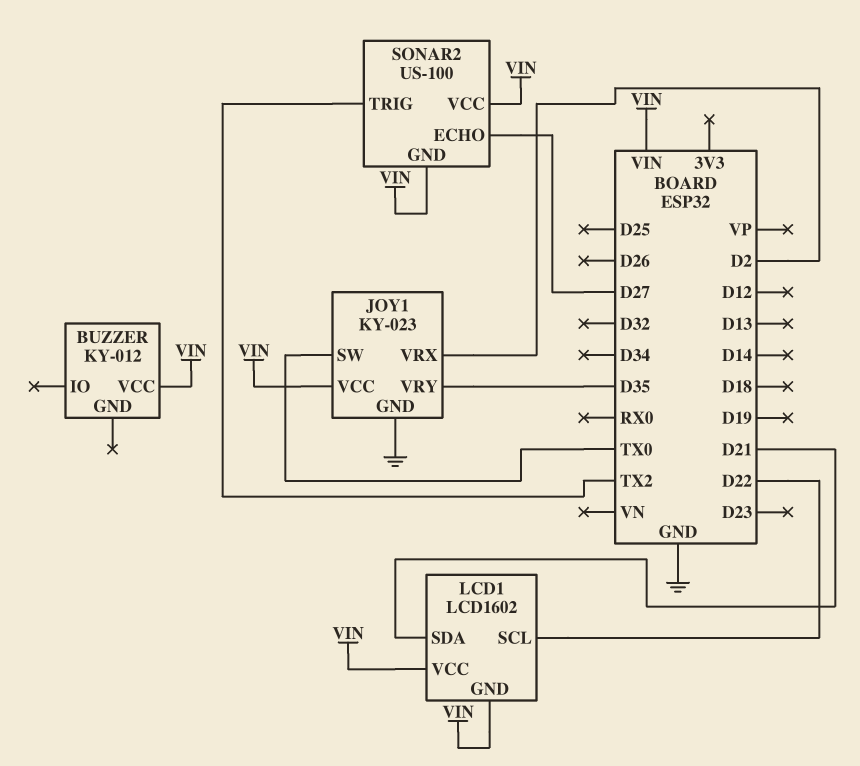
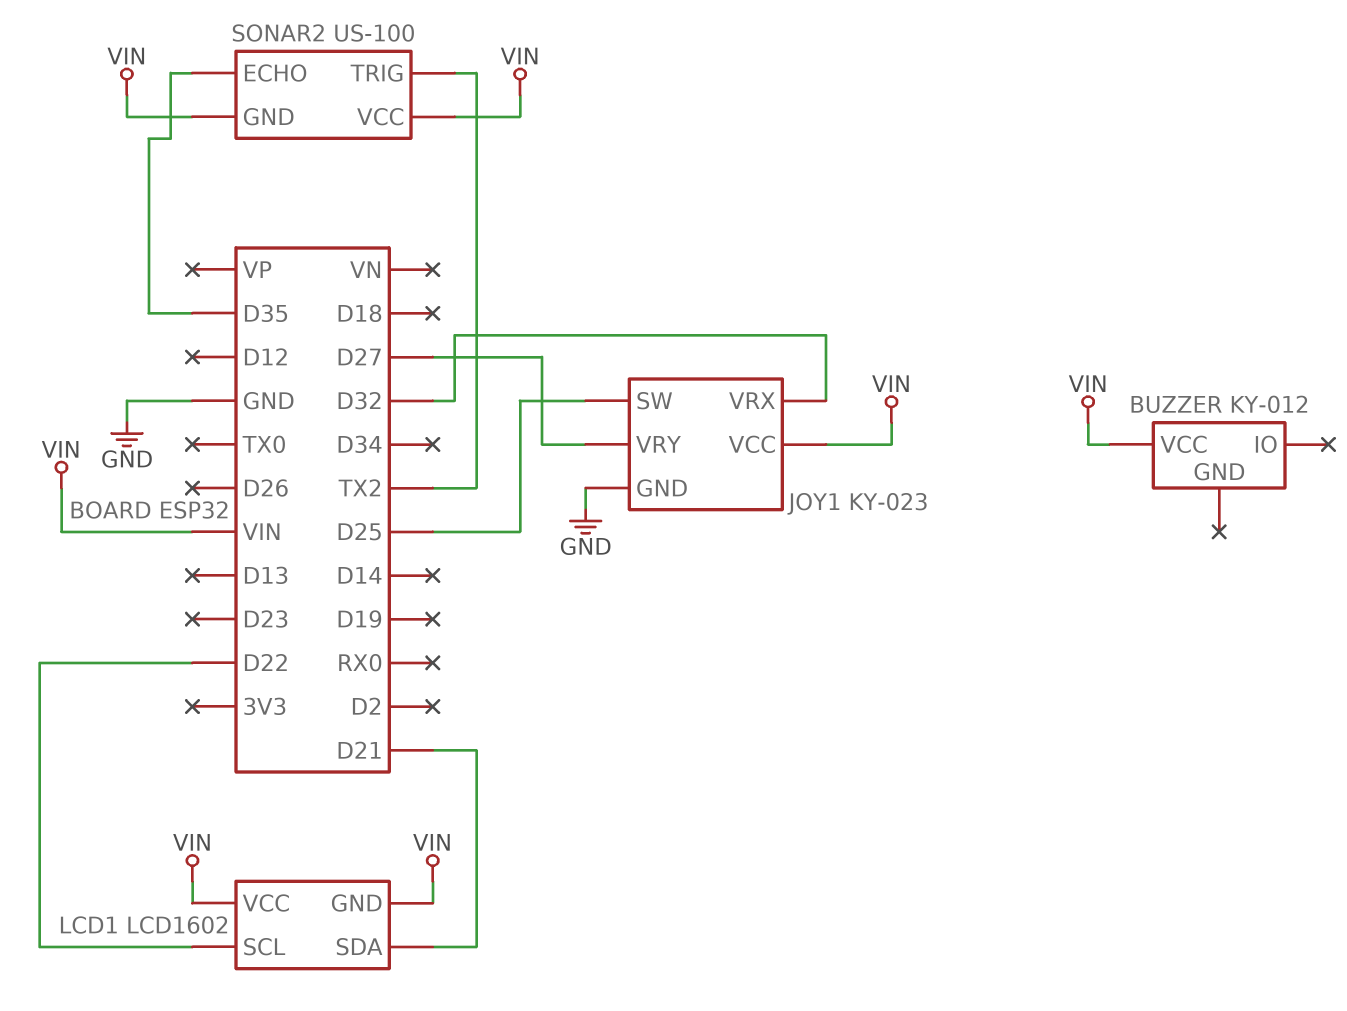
JOY1 pin SW: TX0 -> D25
JOY1 pin VRX: D2 -> D32
JOY1 pin VRY: D35 -> D27
SONAR2 pin ECHO: D27 -> D35

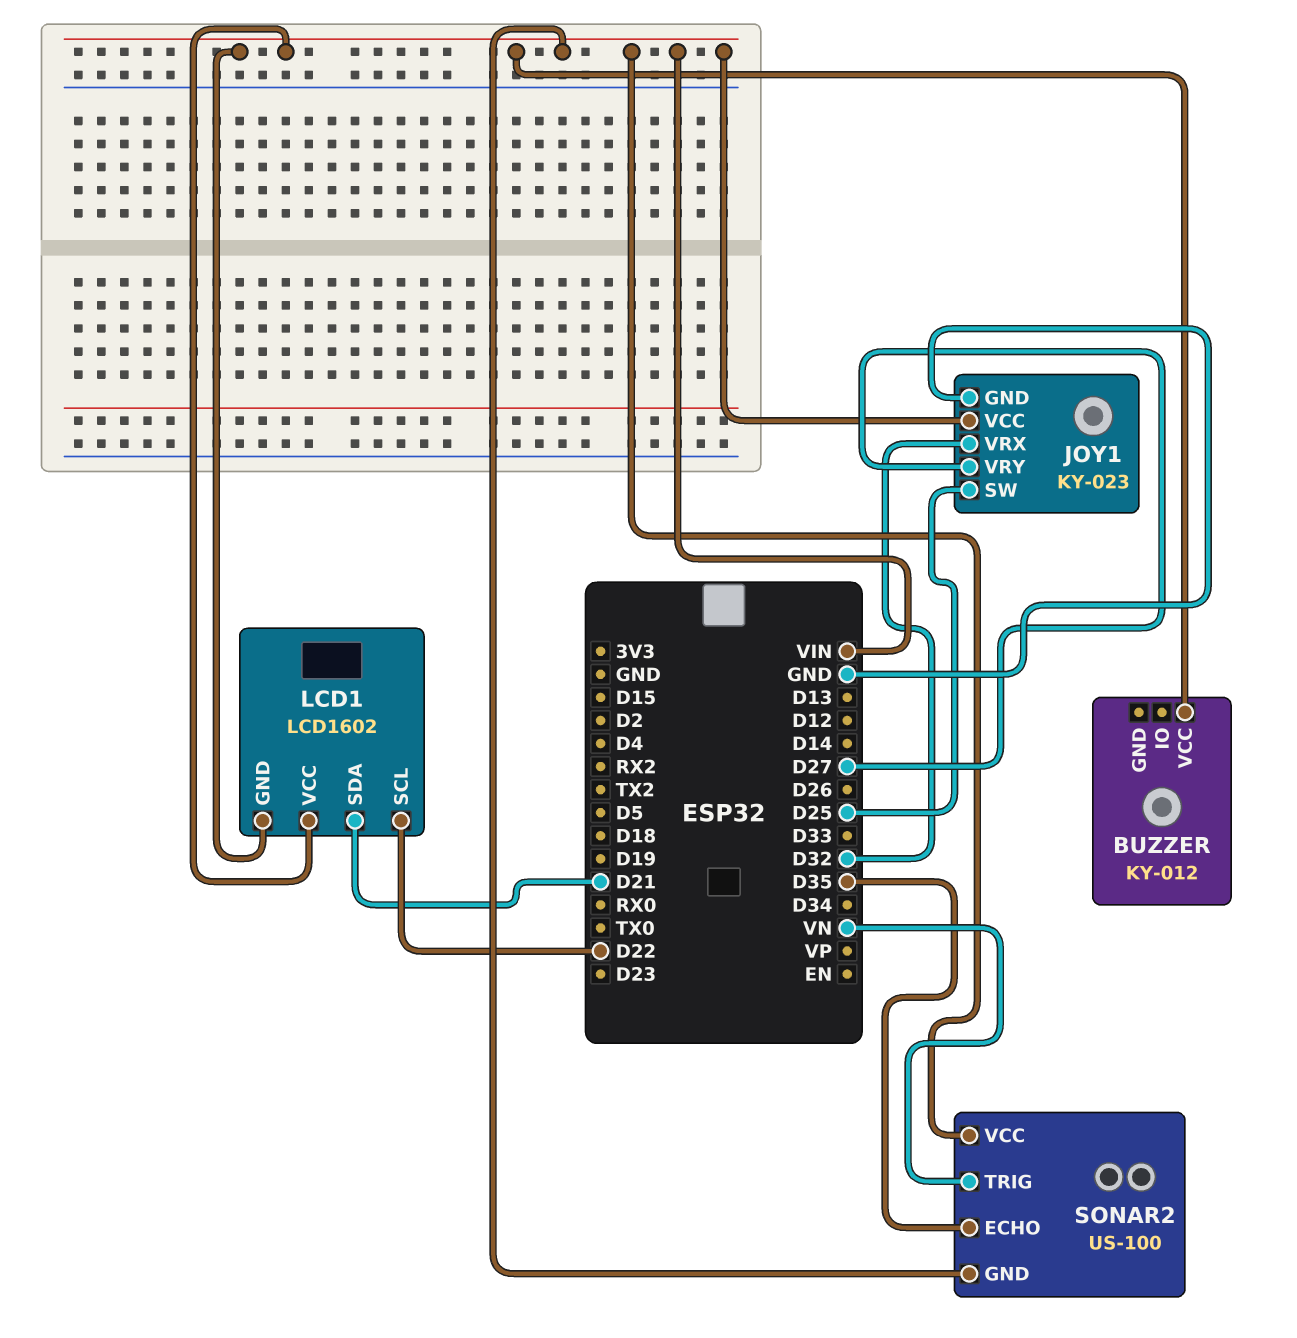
SONAR2 pin TRIG: TX2 -> VN

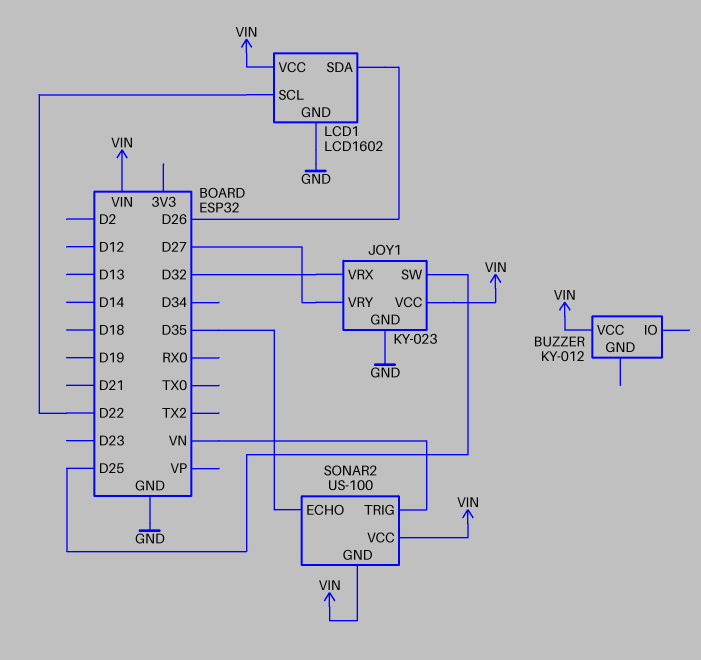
LCD1 pin GND: VIN -> GND
LCD1 pin SDA: D21 -> D26

